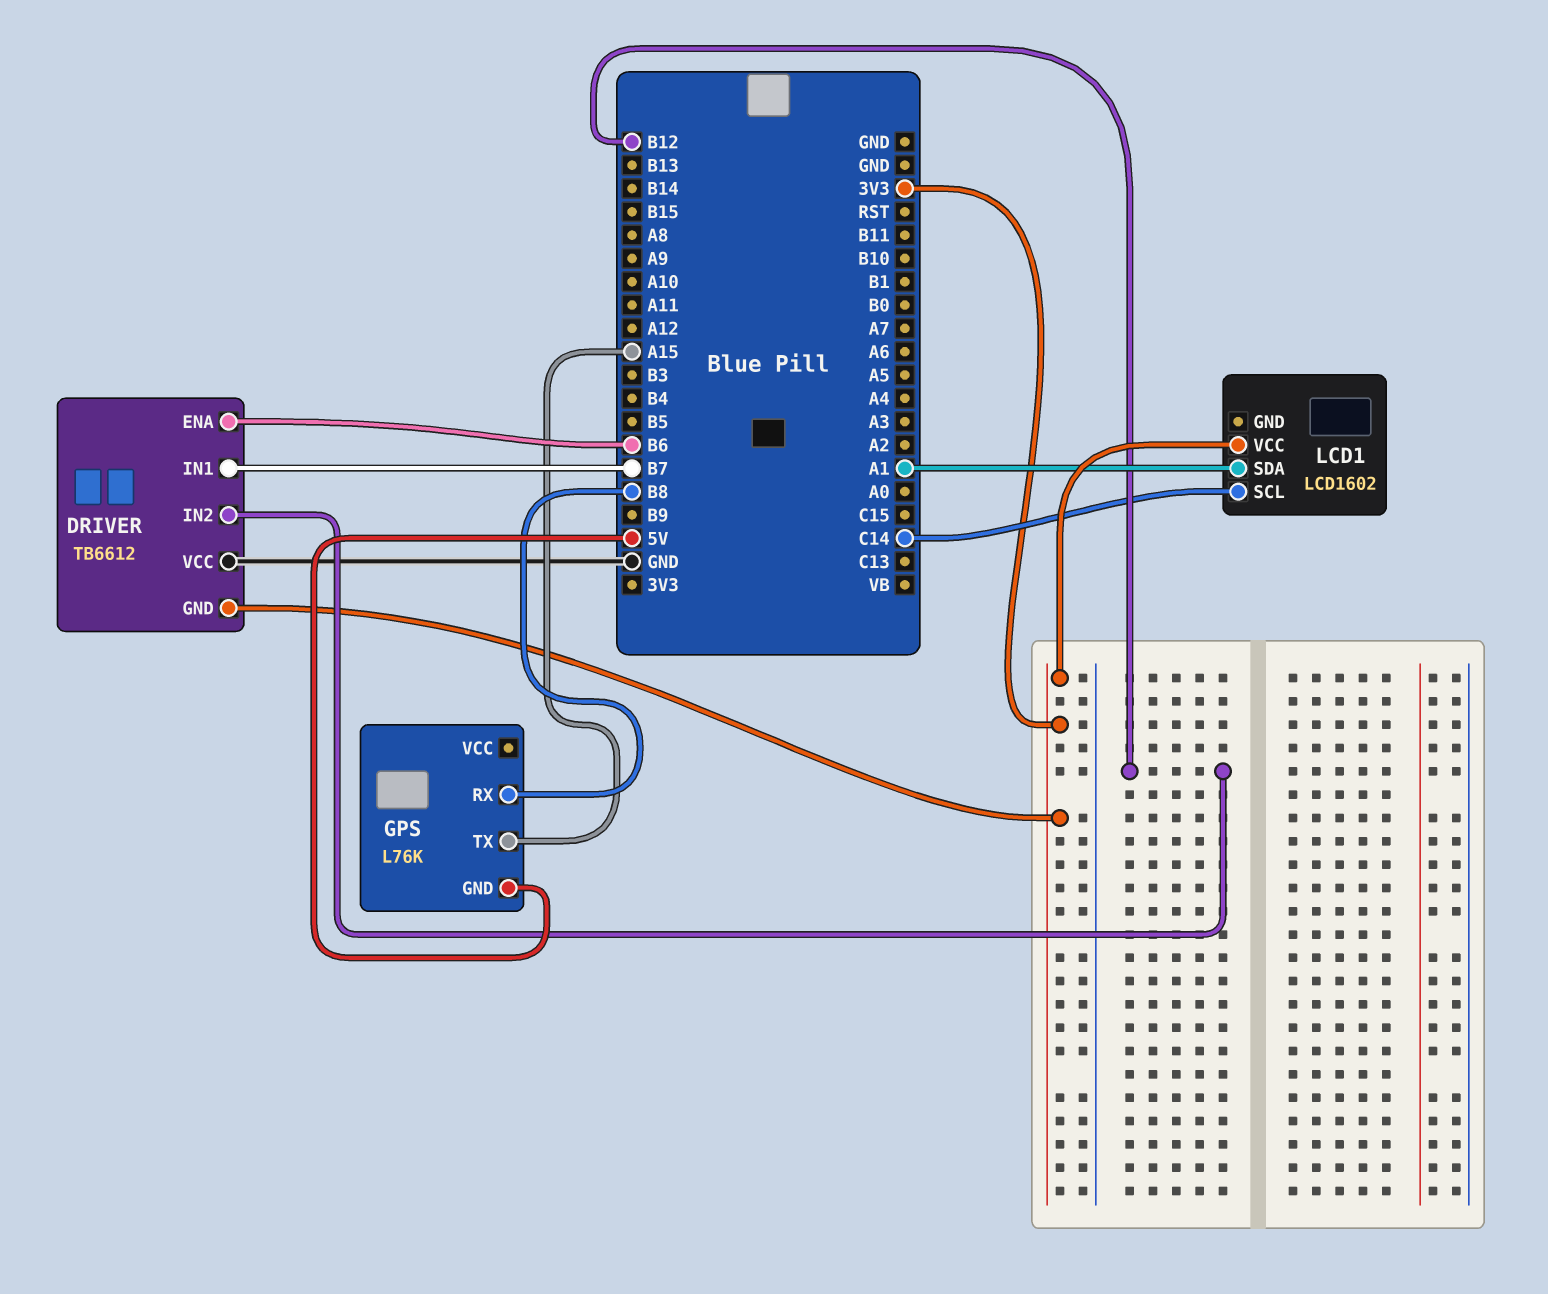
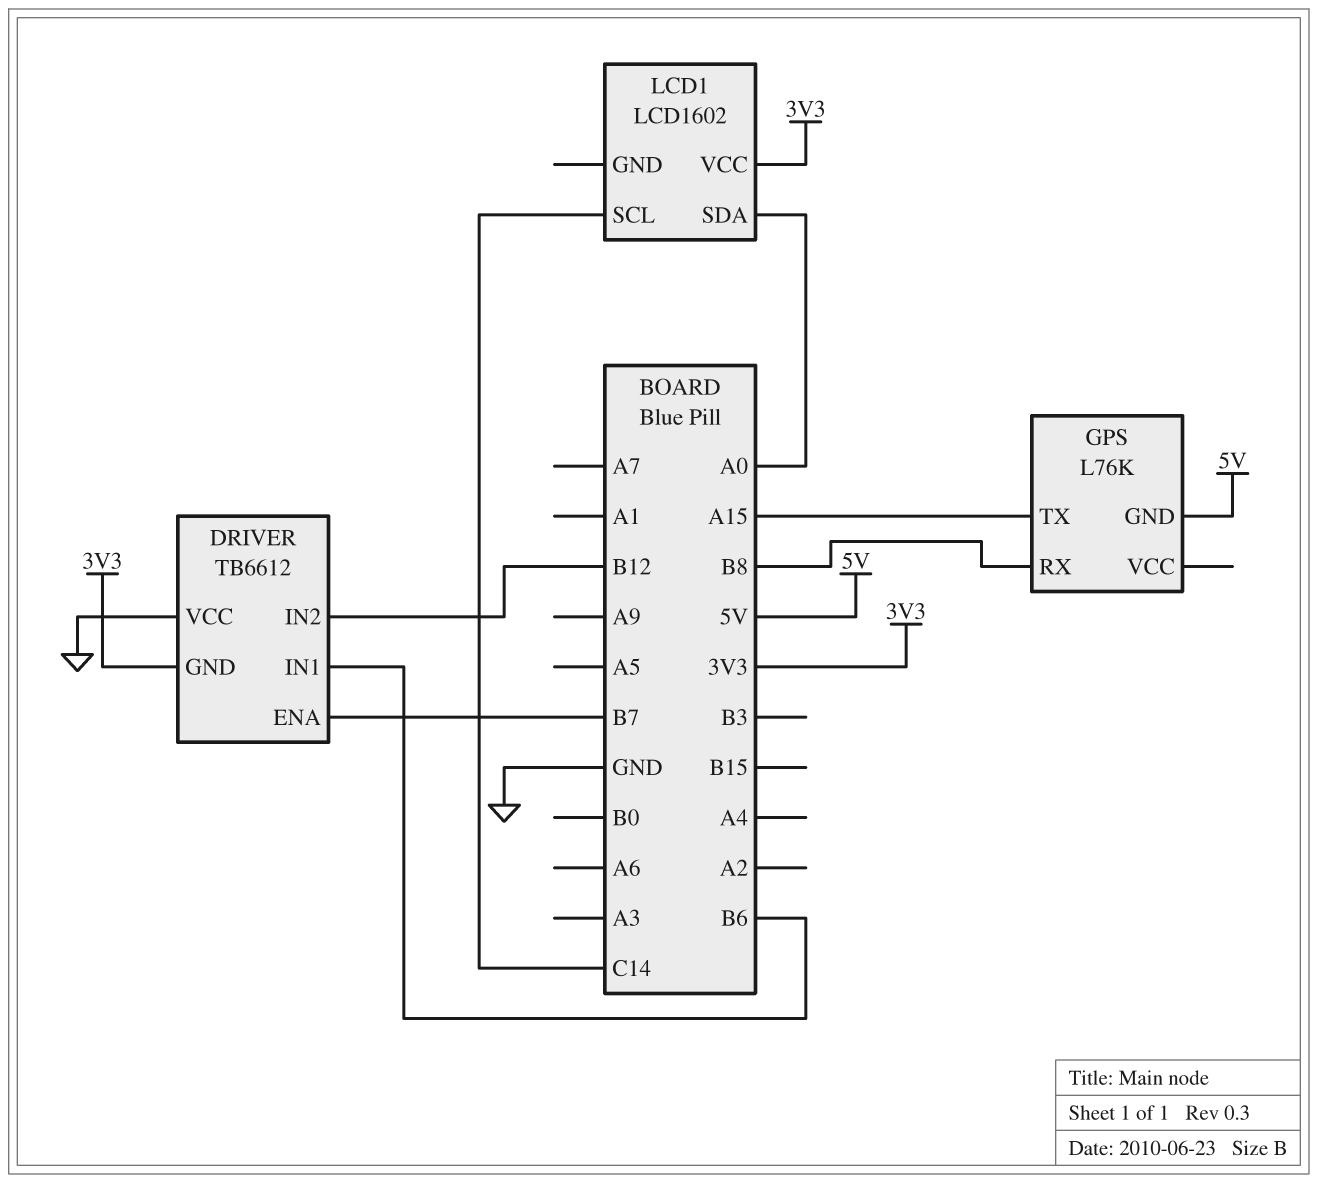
DRIVER pin ENA: B6 -> B7
DRIVER pin IN1: B7 -> B6
LCD1 pin SDA: A1 -> A0

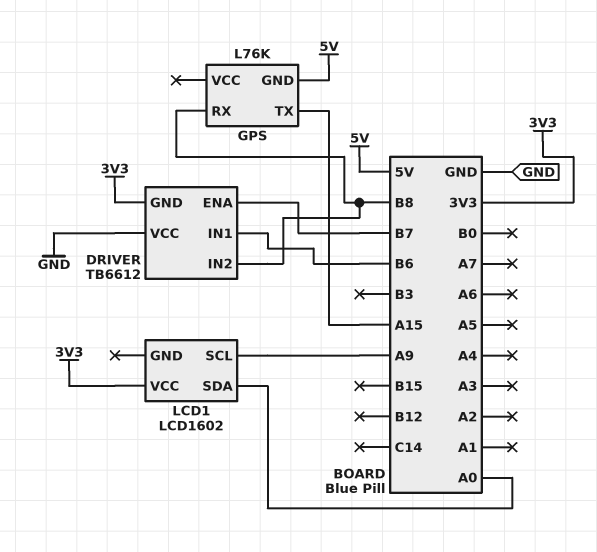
DRIVER pin IN2: B12 -> B8
LCD1 pin SCL: C14 -> A9

